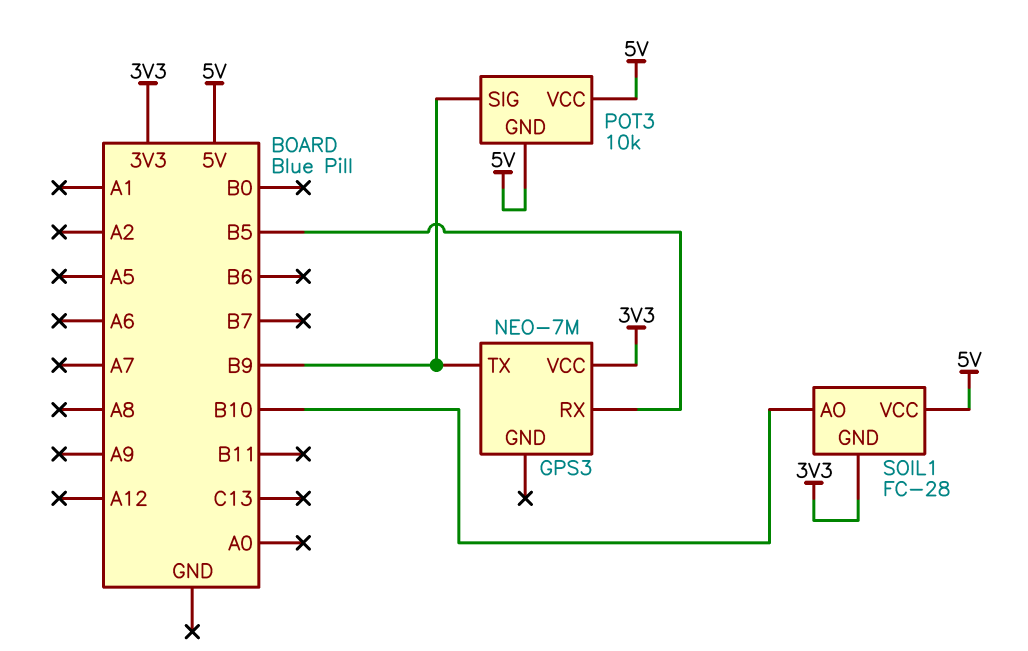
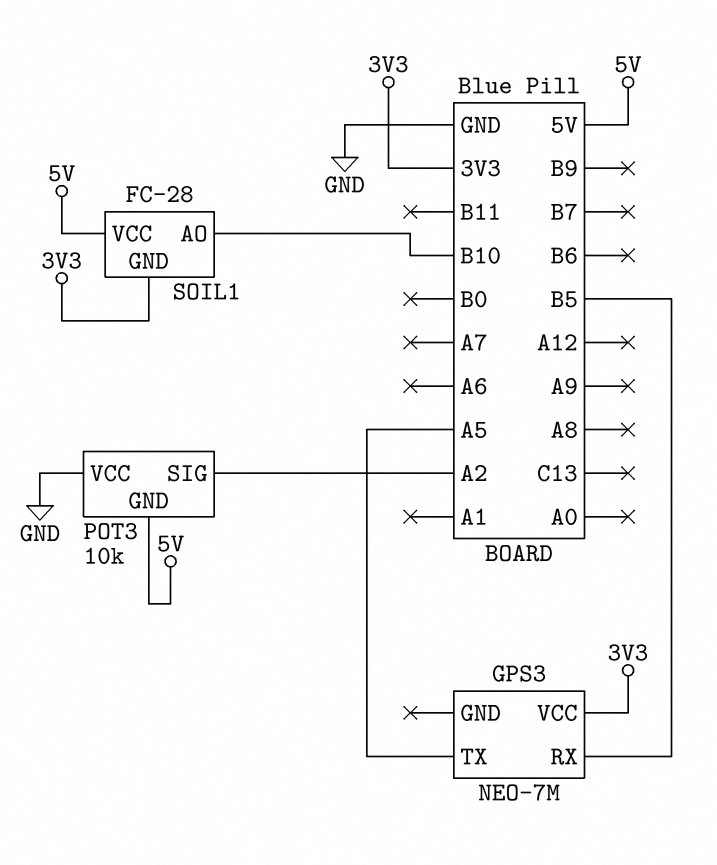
GPS3 pin TX: B9 -> A5
POT3 pin SIG: B9 -> A2
POT3 pin VCC: 5V -> GND

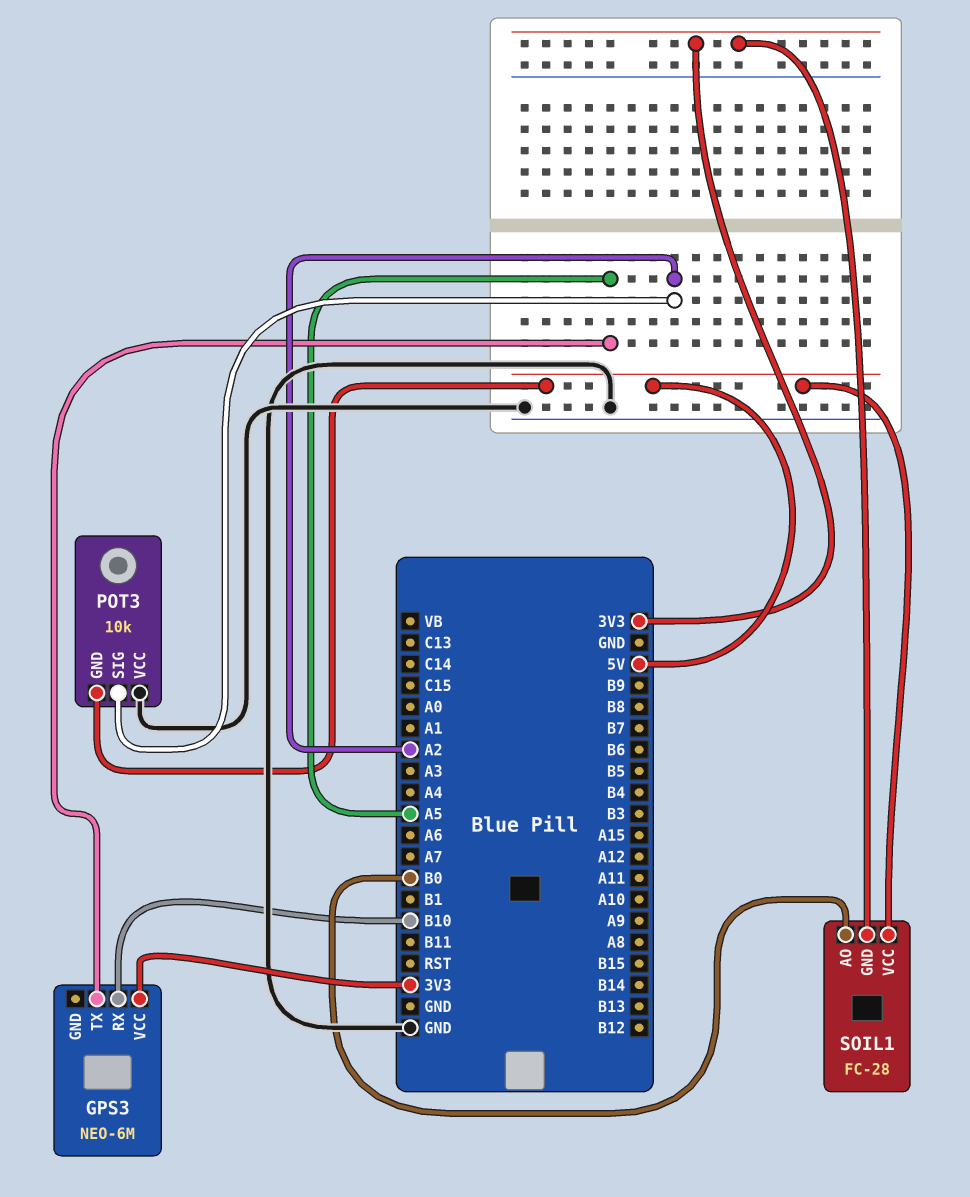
GPS3: NEO-7M -> NEO-6M
GPS3 pin RX: B5 -> B10
SOIL1 pin AO: B10 -> B0

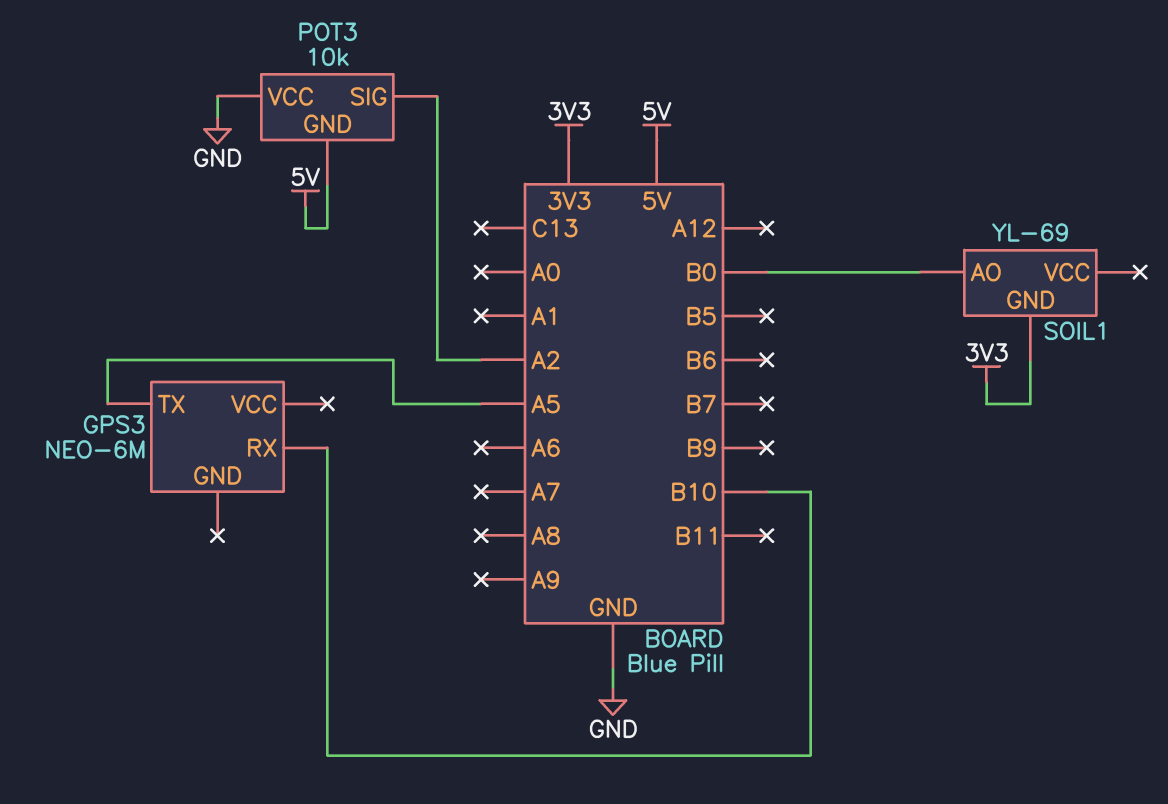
GPS3 pin VCC: 3V3 -> none
SOIL1: FC-28 -> YL-69
SOIL1 pin VCC: 5V -> none

